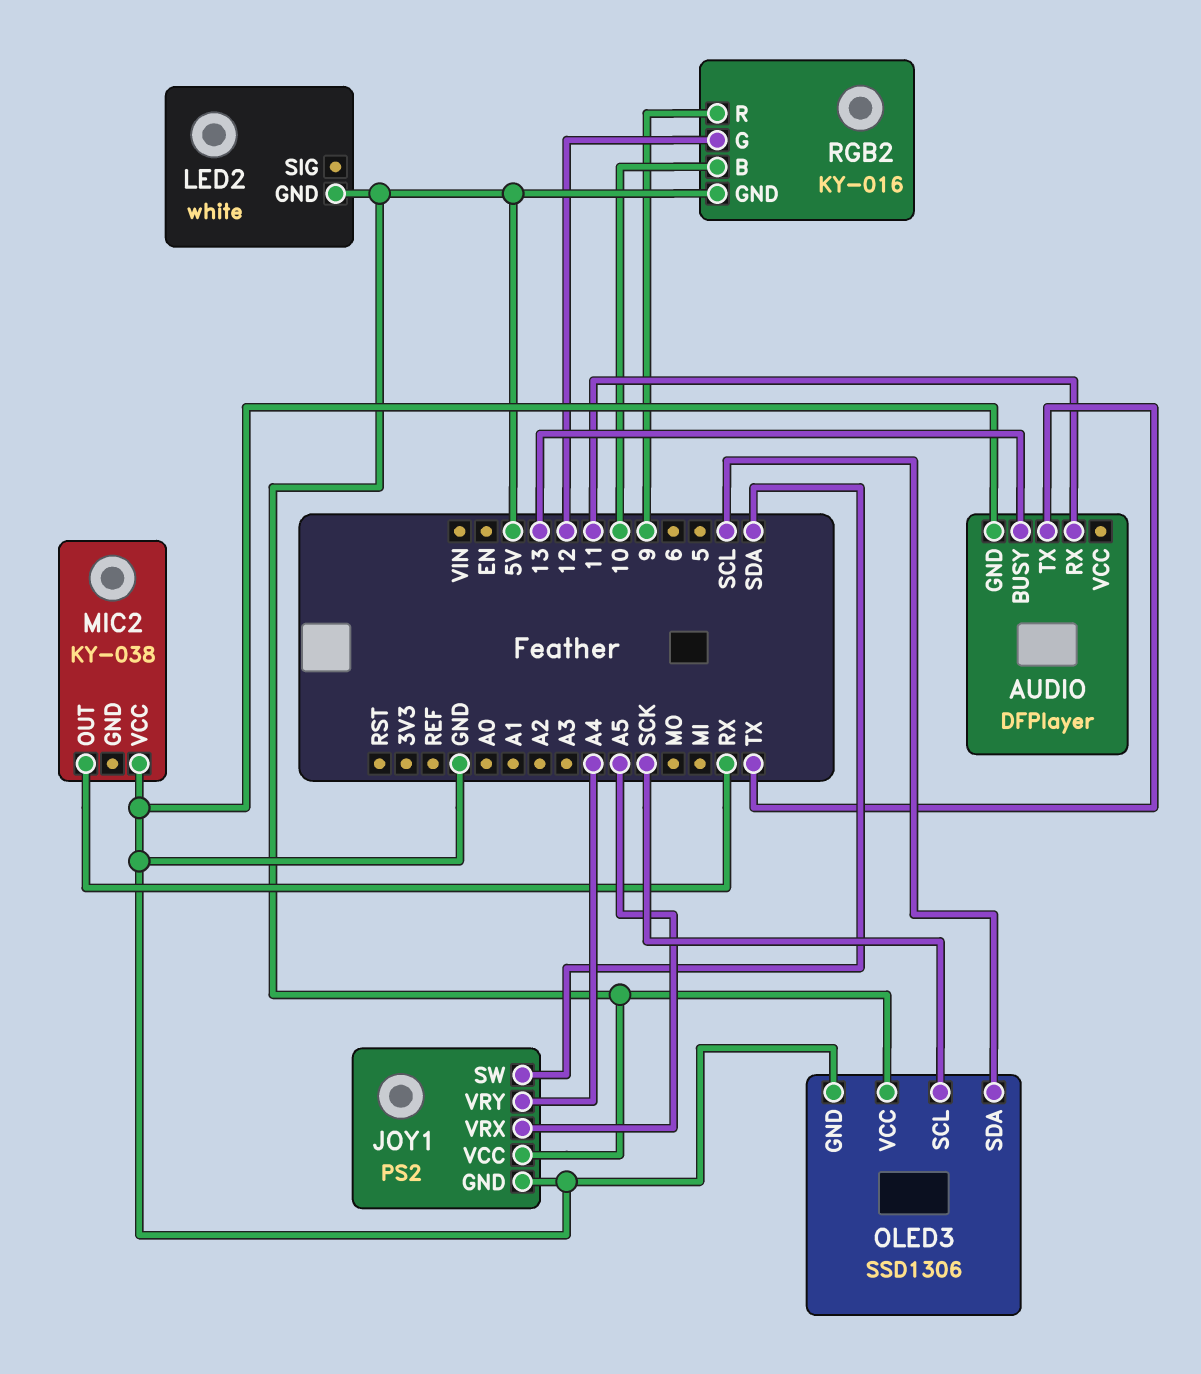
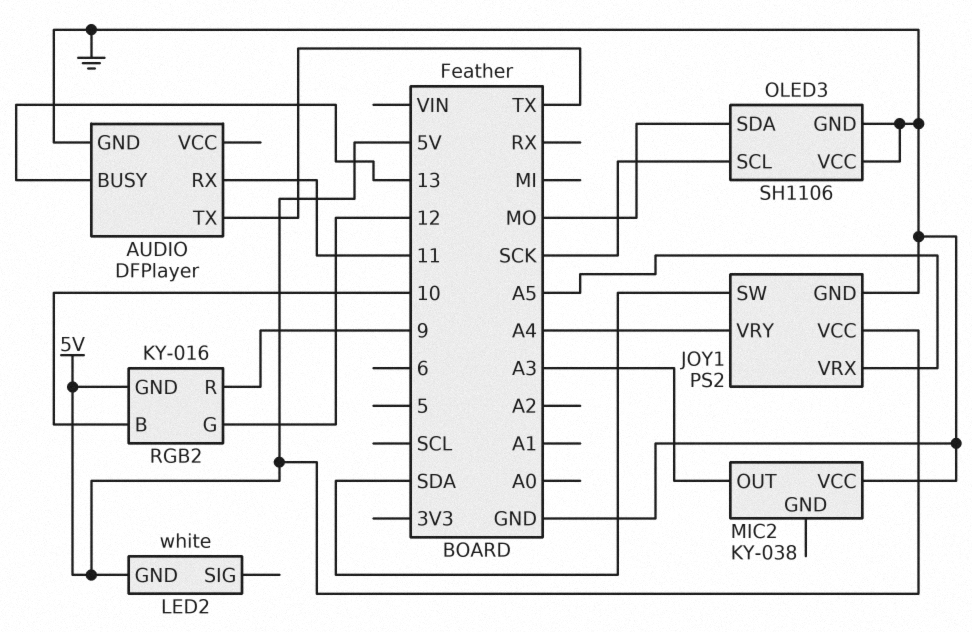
MIC2 pin OUT: RX -> A3
OLED3: SSD1306 -> SH1106
OLED3 pin SDA: SCL -> MO
OLED3 pin VCC: 5V -> GND

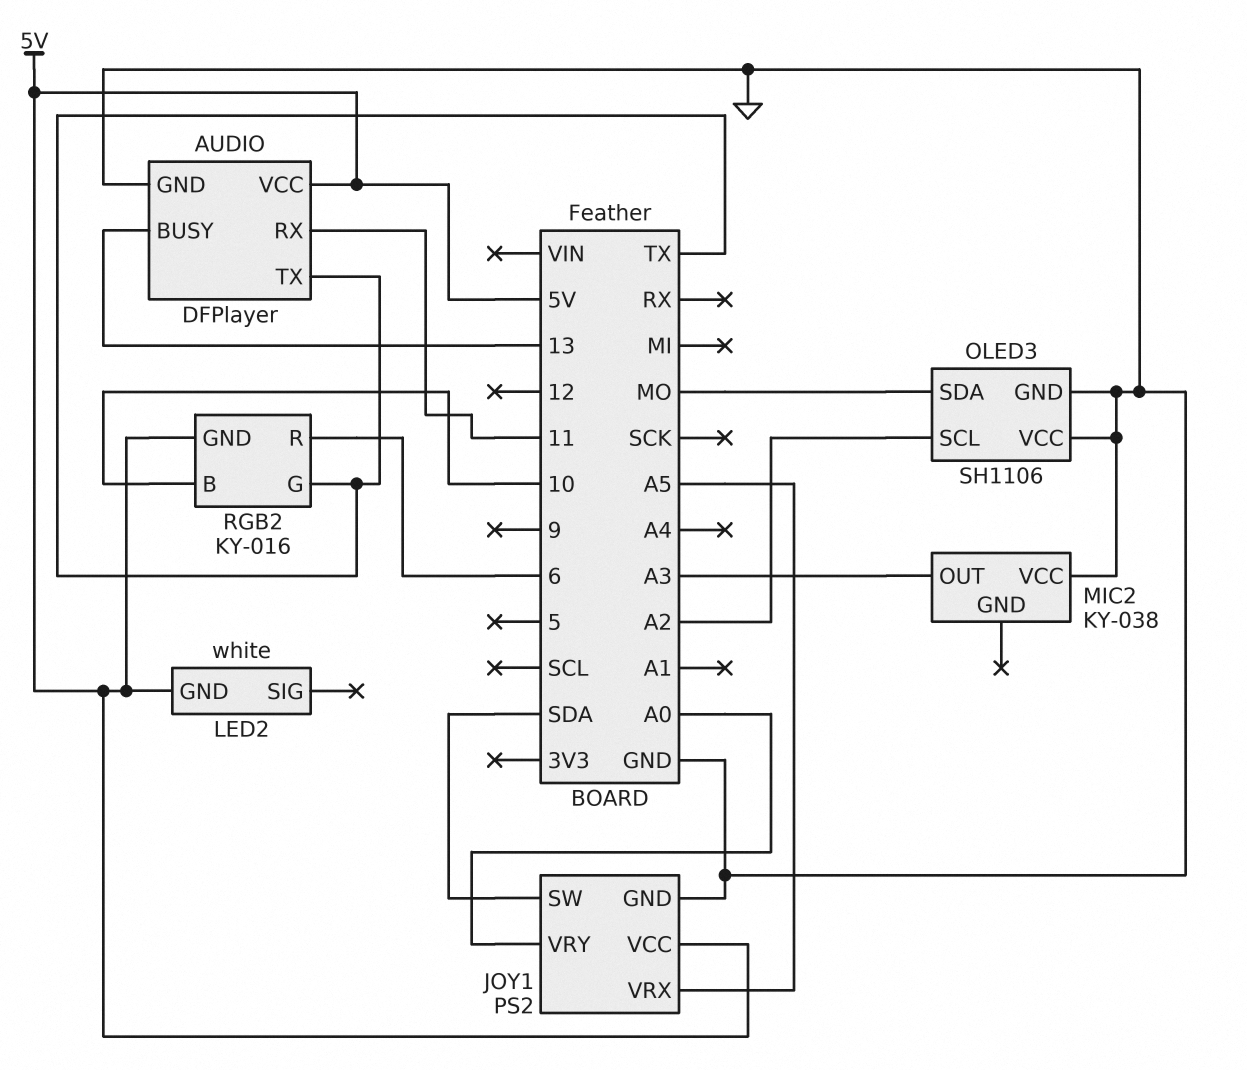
AUDIO pin VCC: none -> 5V
JOY1 pin VRY: A4 -> A0
OLED3 pin SCL: SCK -> A2
RGB2 pin G: 12 -> TX
RGB2 pin R: 9 -> 6

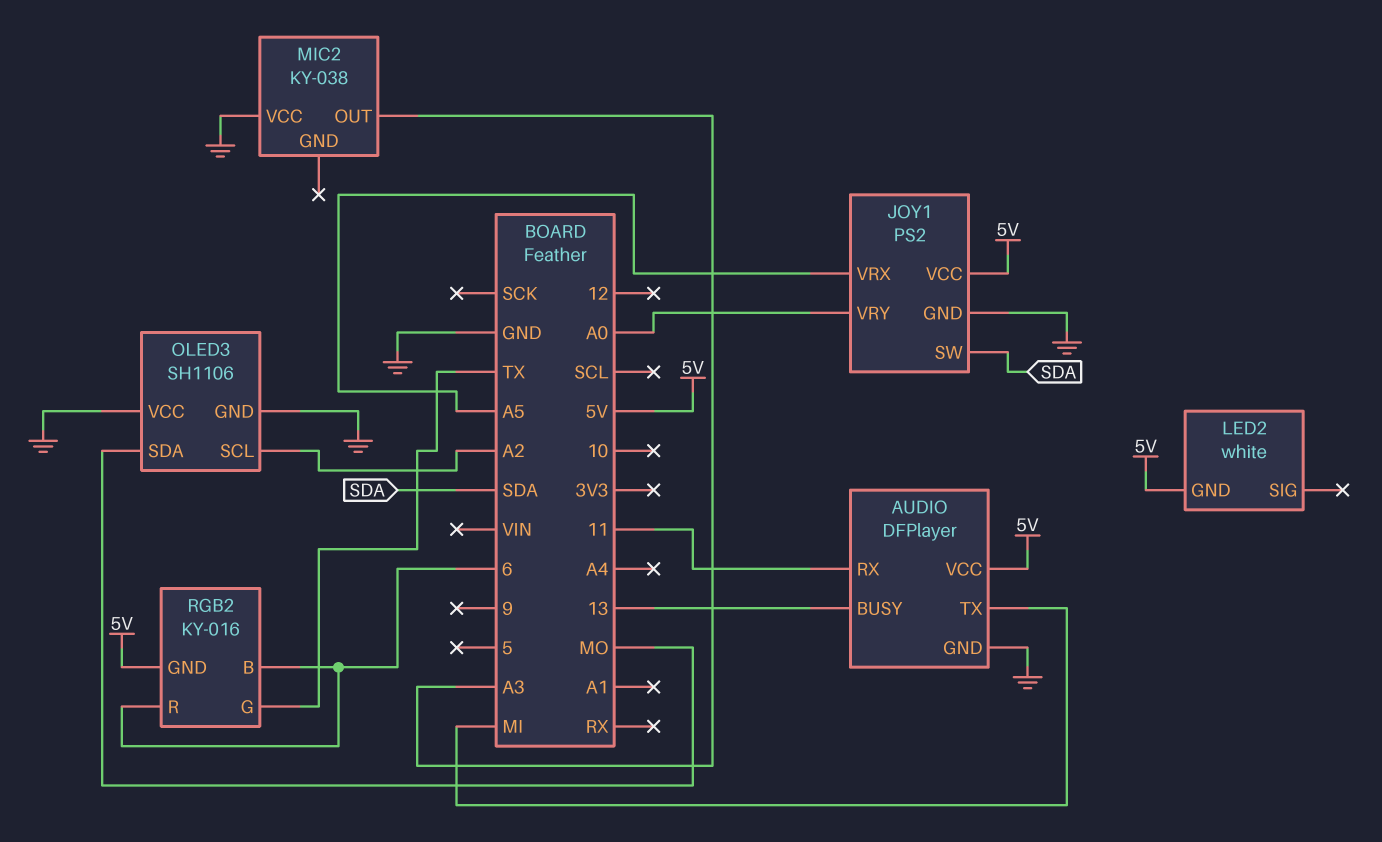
AUDIO pin TX: TX -> MI
RGB2 pin B: 10 -> 6

